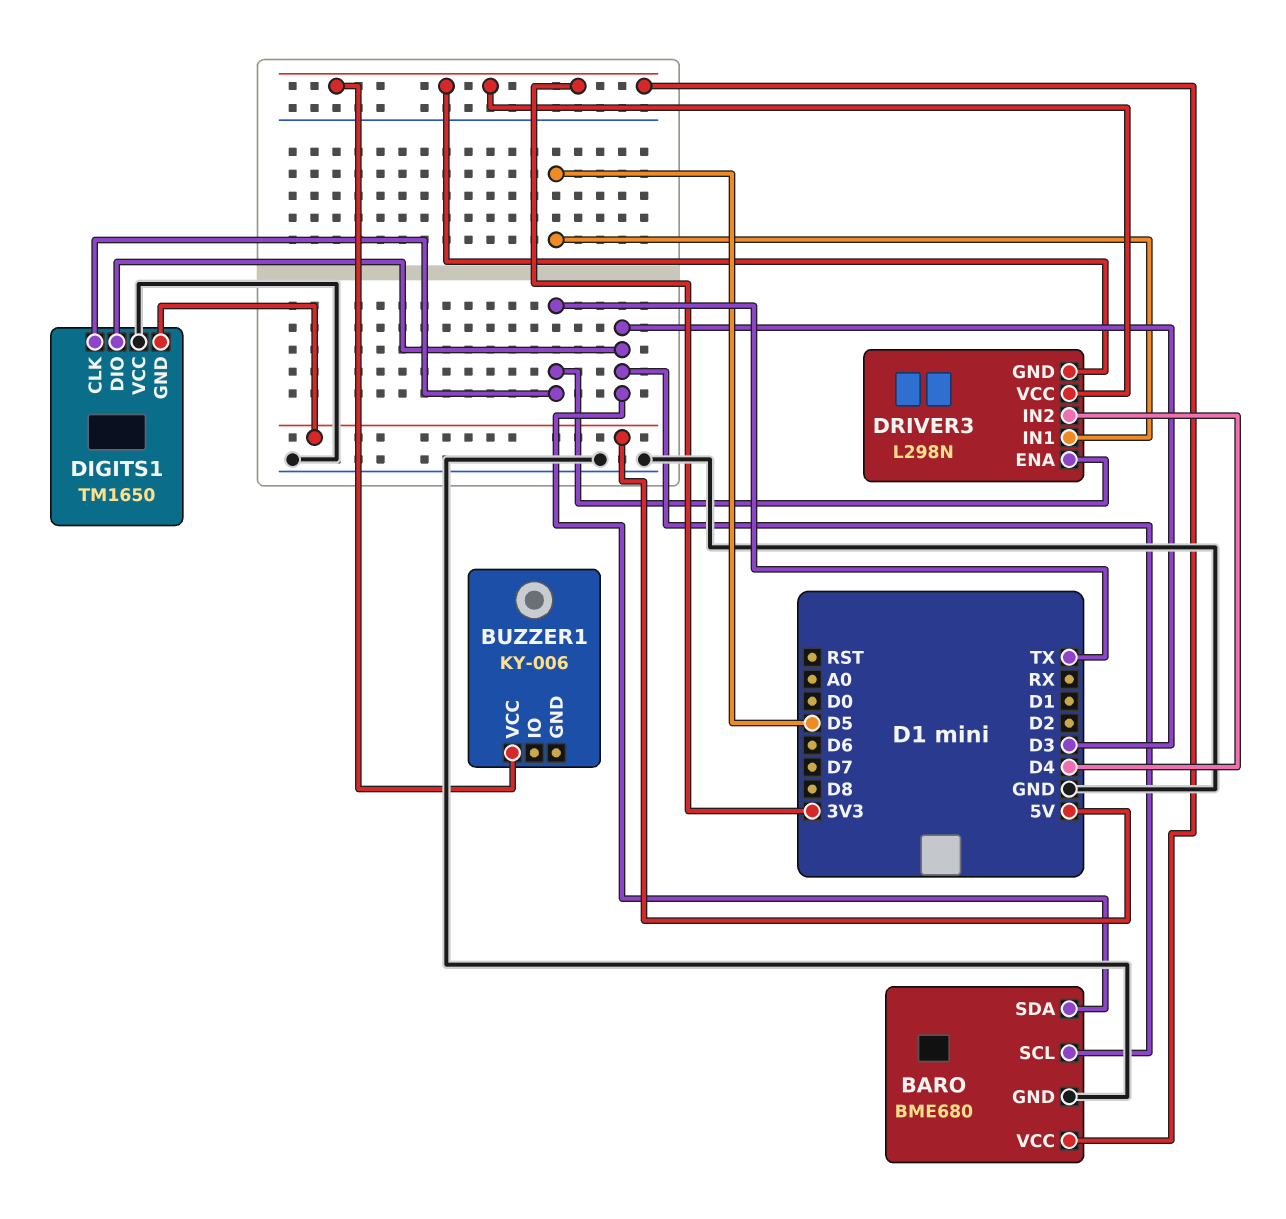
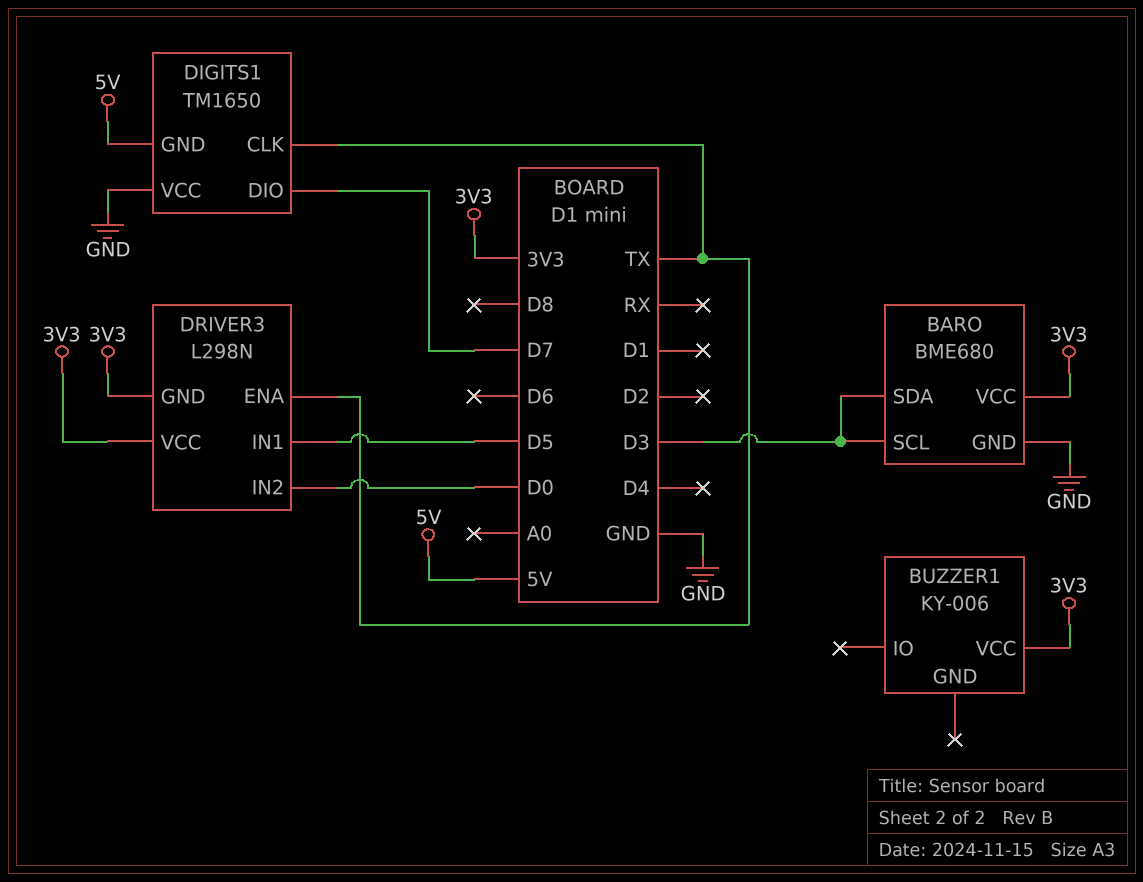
DIGITS1 pin DIO: D3 -> D7
DRIVER3 pin IN2: D4 -> D0

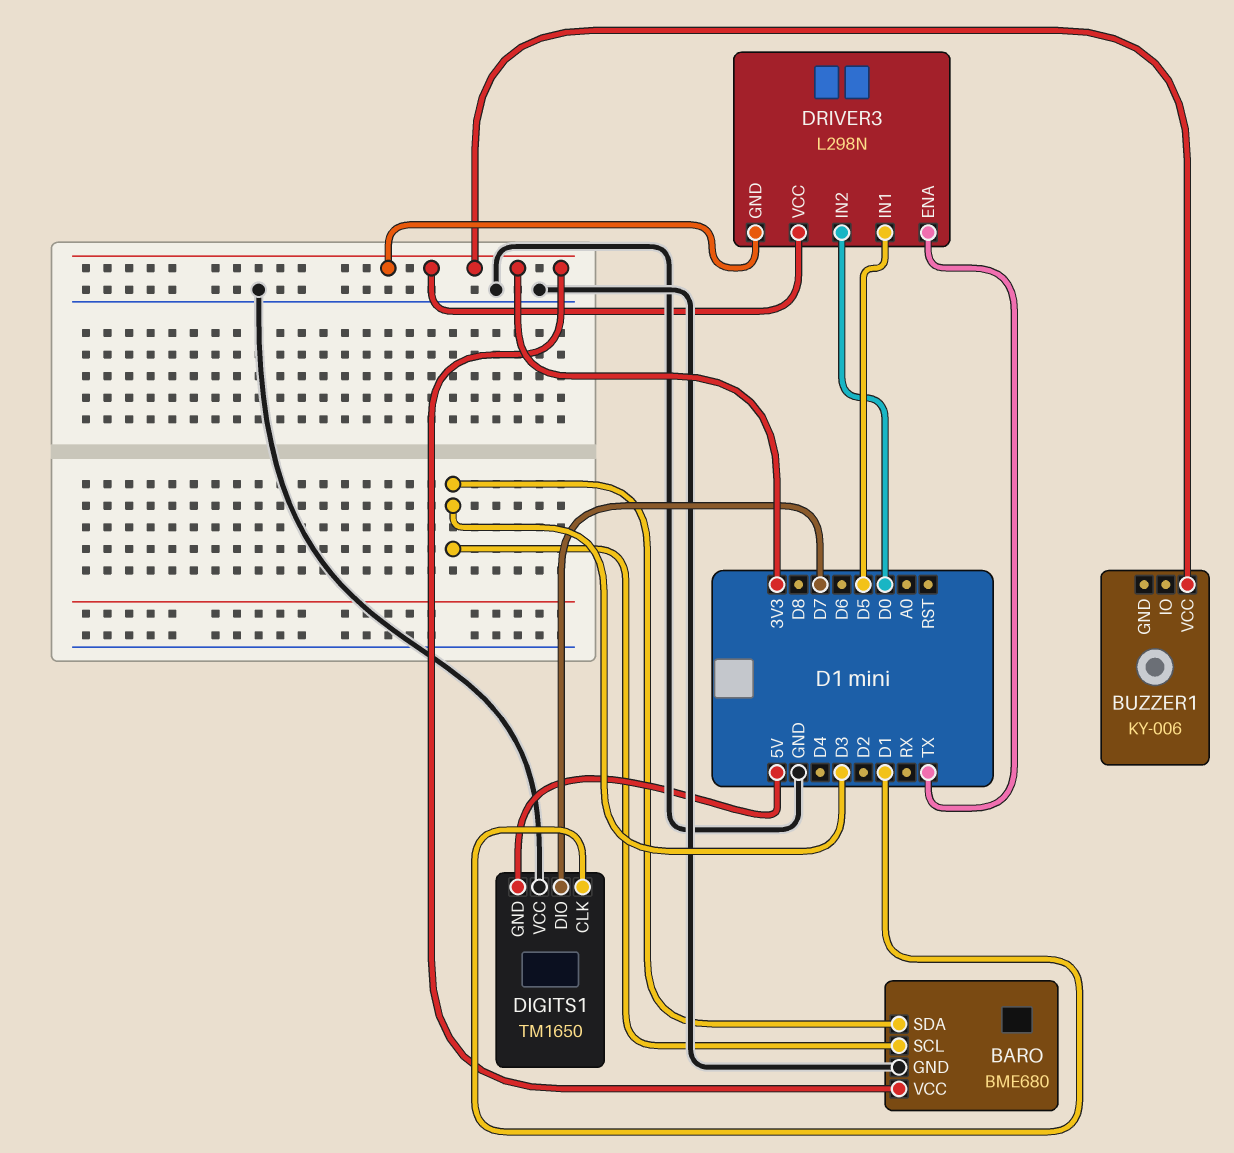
DIGITS1 pin CLK: TX -> D1

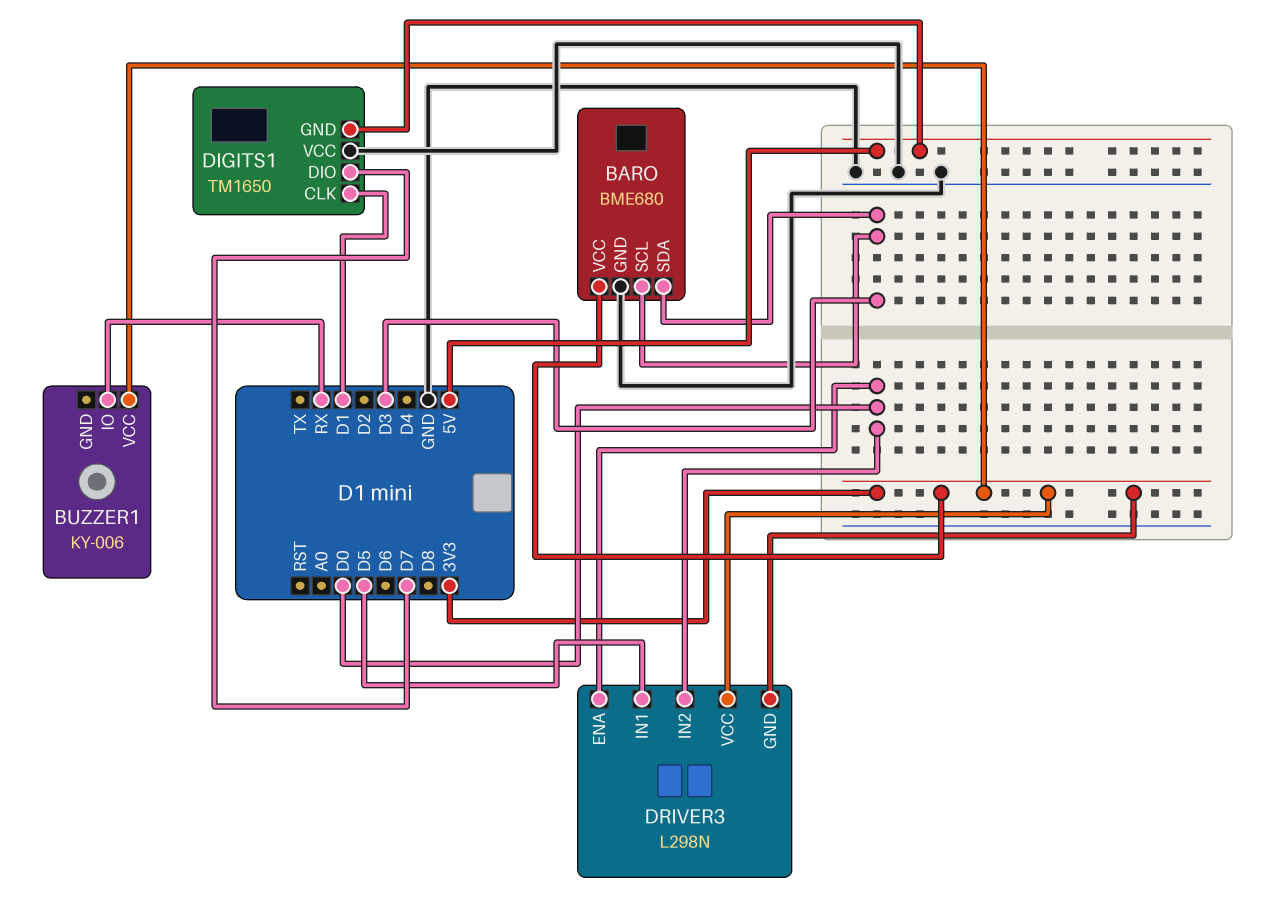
BUZZER1 pin IO: none -> RX
DRIVER3 pin ENA: TX -> D0

